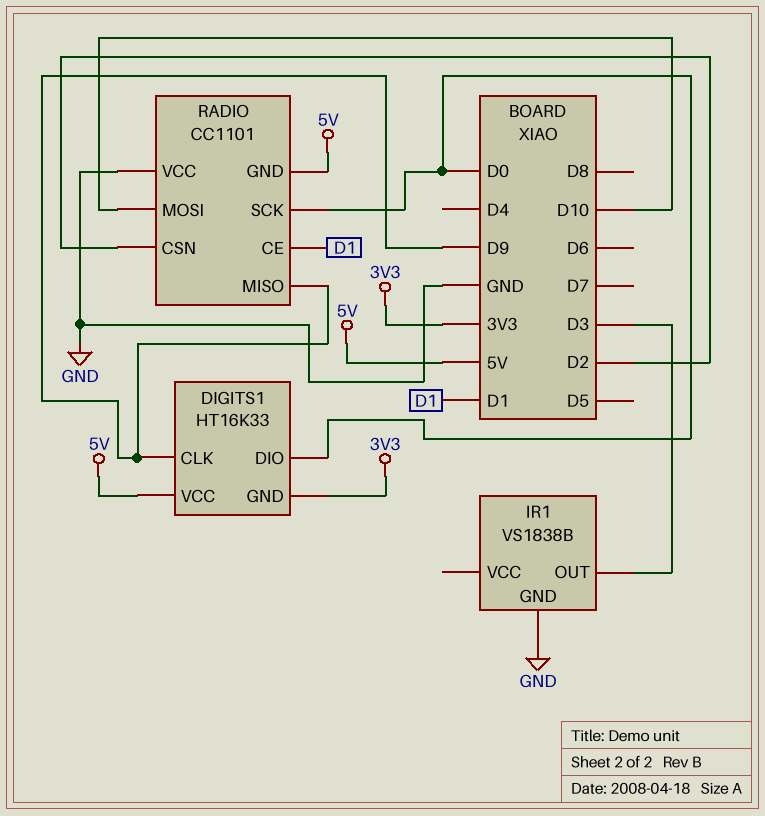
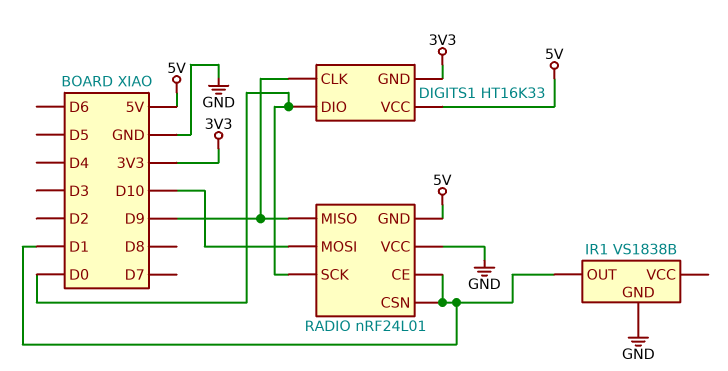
IR1 pin OUT: D3 -> D1
RADIO: CC1101 -> nRF24L01
RADIO pin CSN: D2 -> D1

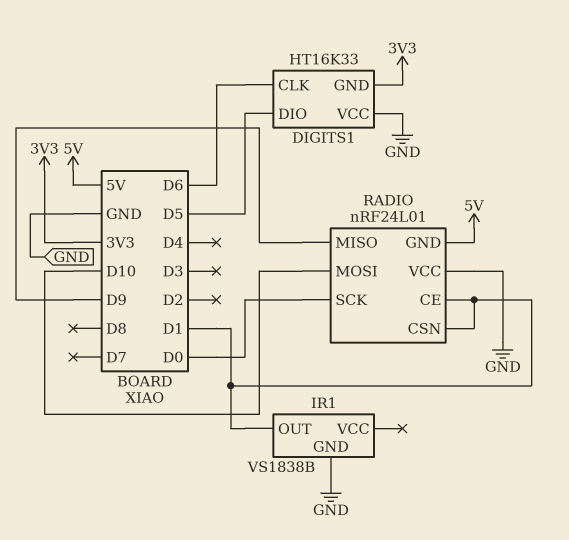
DIGITS1 pin CLK: D9 -> D6
DIGITS1 pin DIO: D0 -> D5
DIGITS1 pin VCC: 5V -> GND

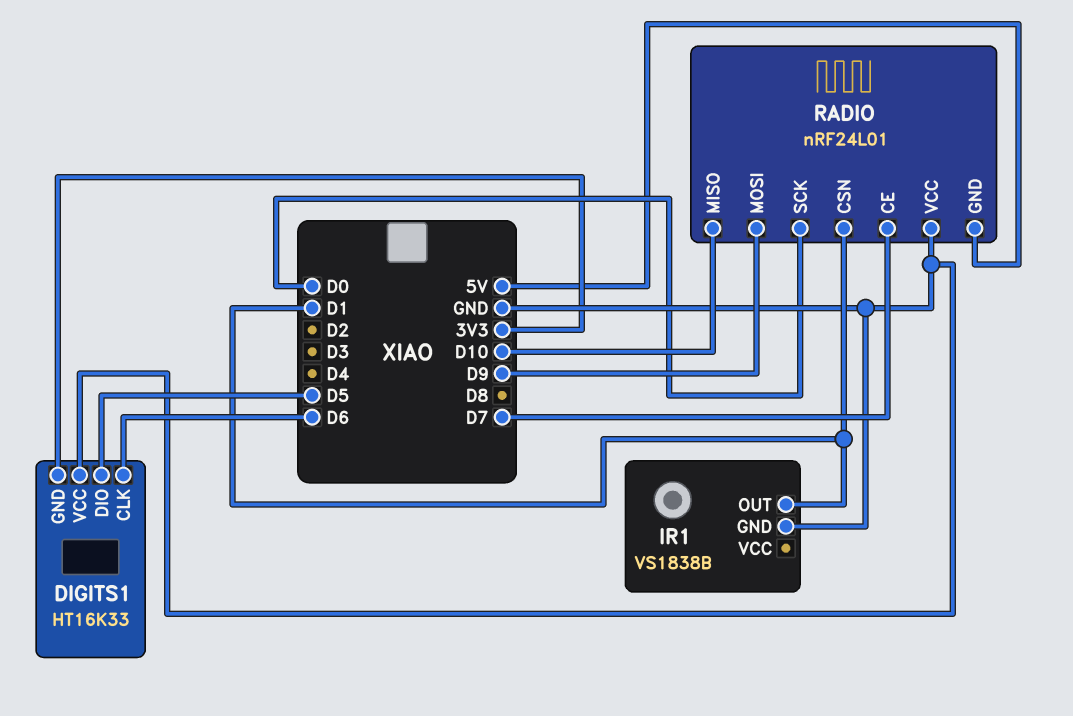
RADIO pin CE: D1 -> D7
RADIO pin MISO: D9 -> D10
RADIO pin MOSI: D10 -> D9

